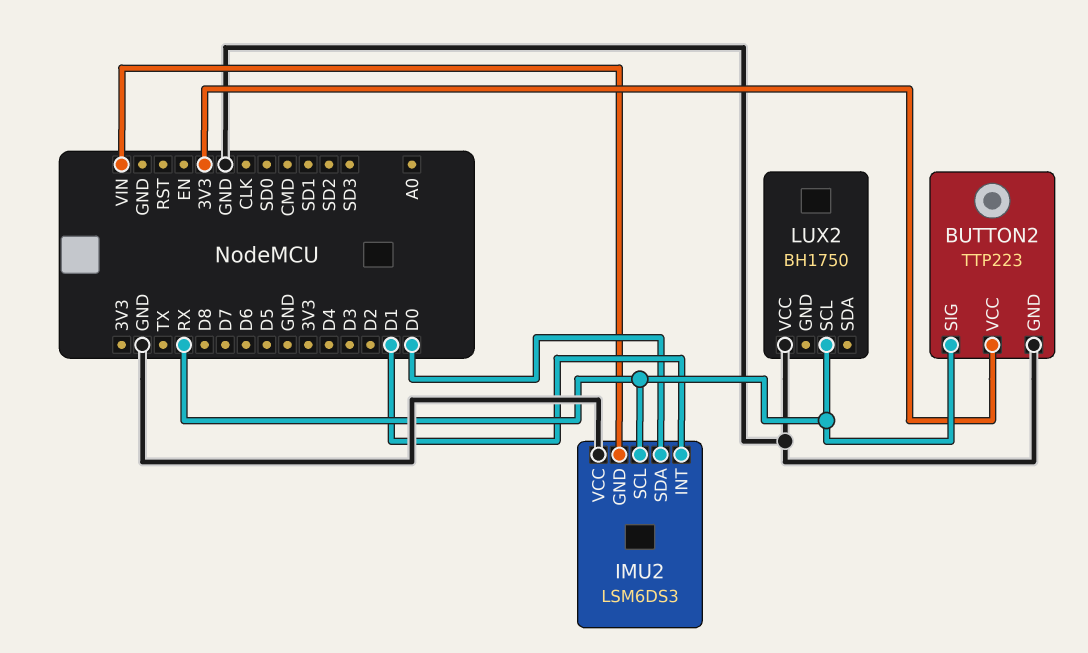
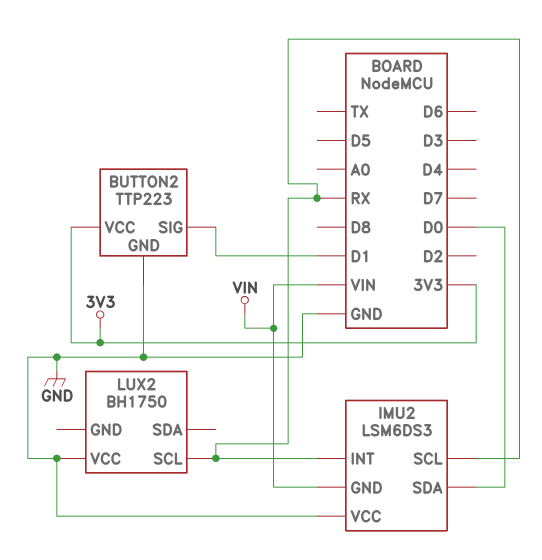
BUTTON2 pin SIG: RX -> D1
IMU2 pin INT: D1 -> RX

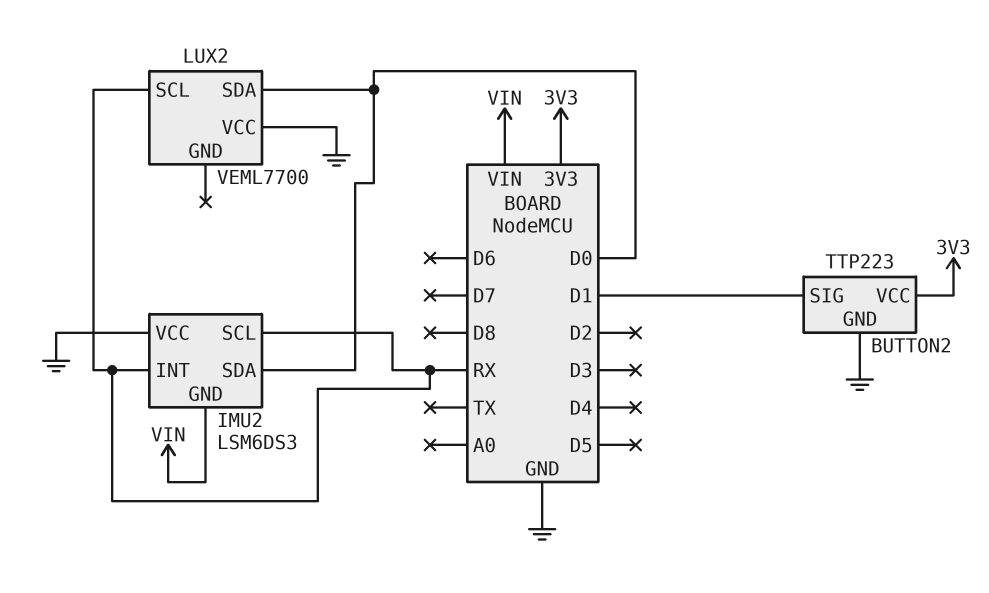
LUX2: BH1750 -> VEML7700
LUX2 pin SDA: none -> D0

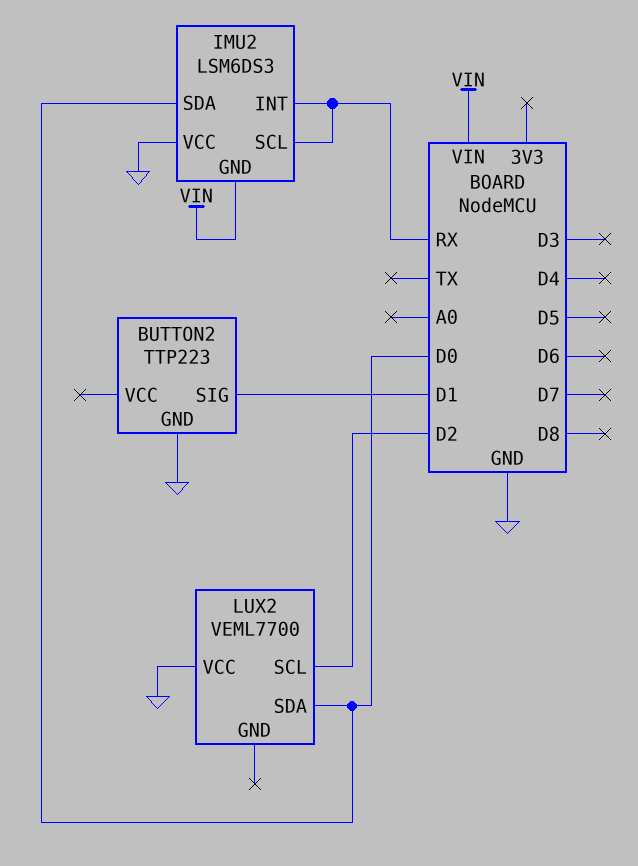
BUTTON2 pin VCC: 3V3 -> none
LUX2 pin SCL: RX -> D2

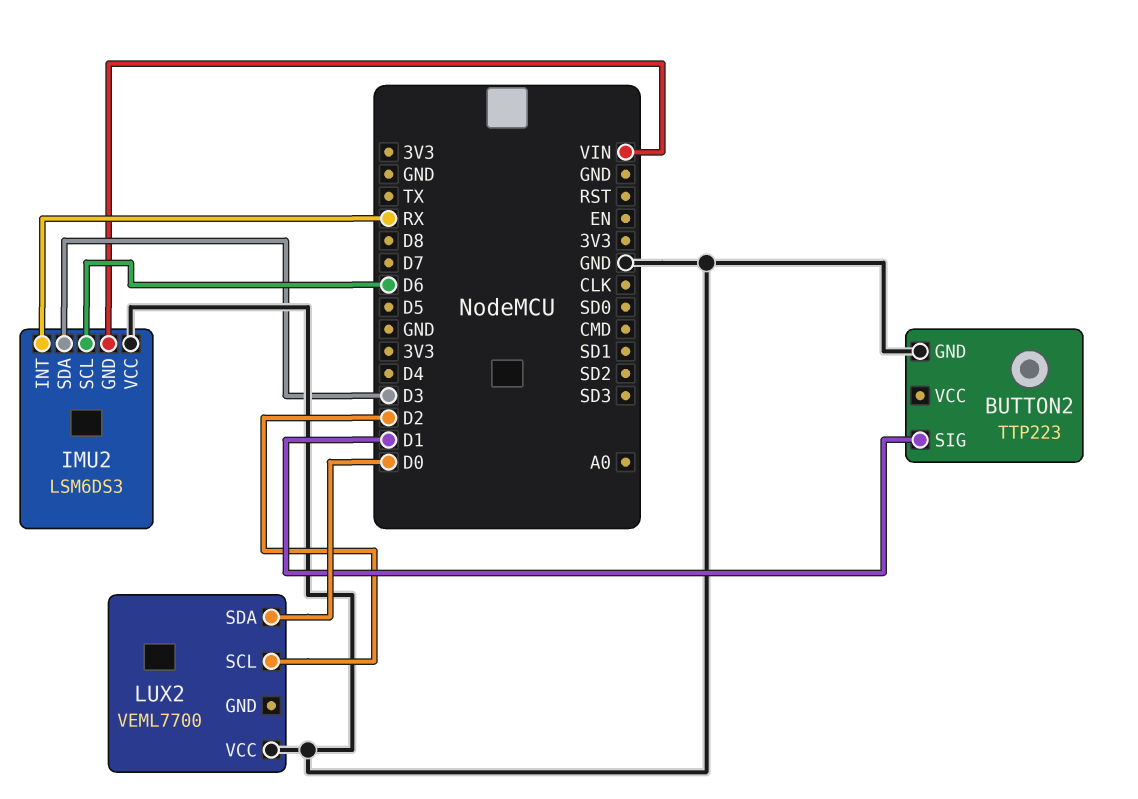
IMU2 pin SCL: RX -> D6
IMU2 pin SDA: D0 -> D3

